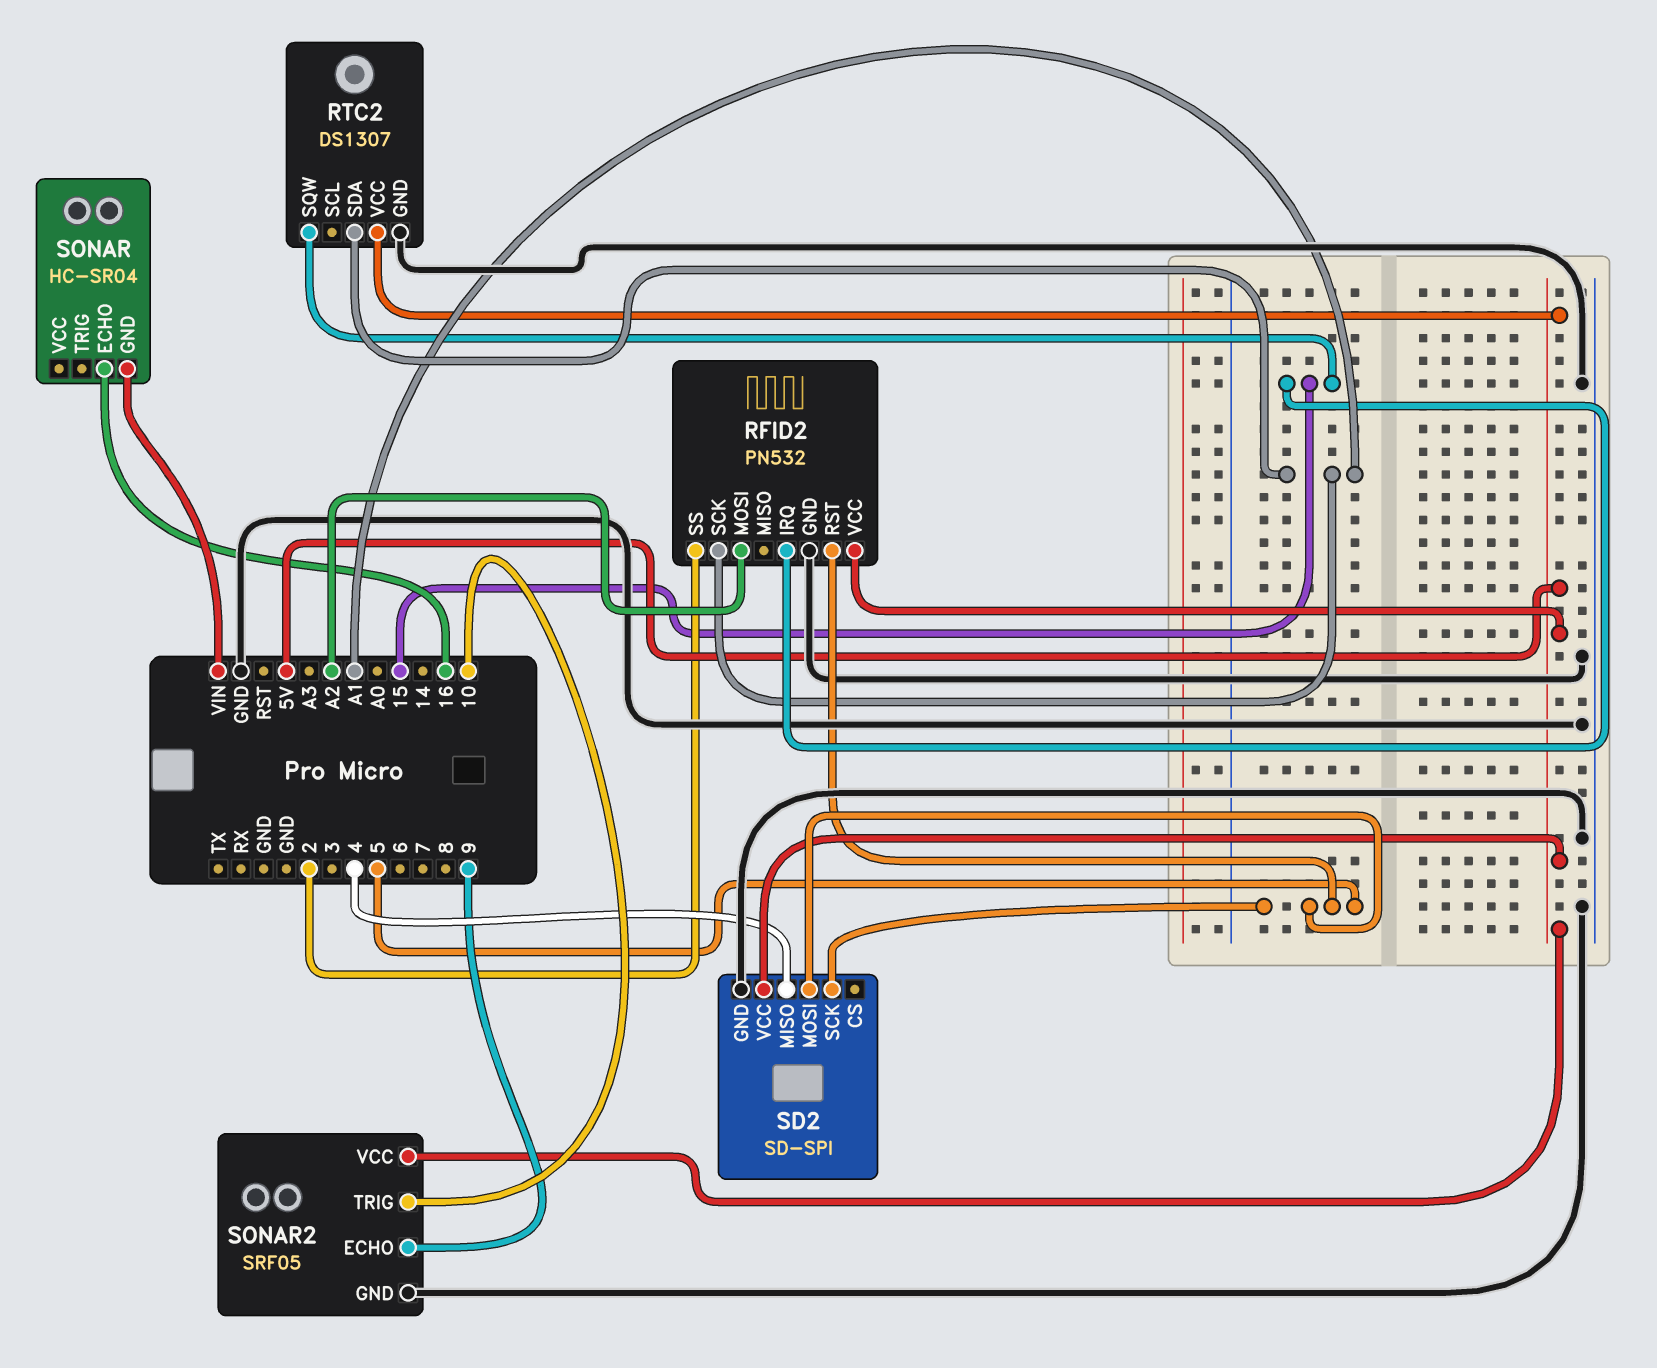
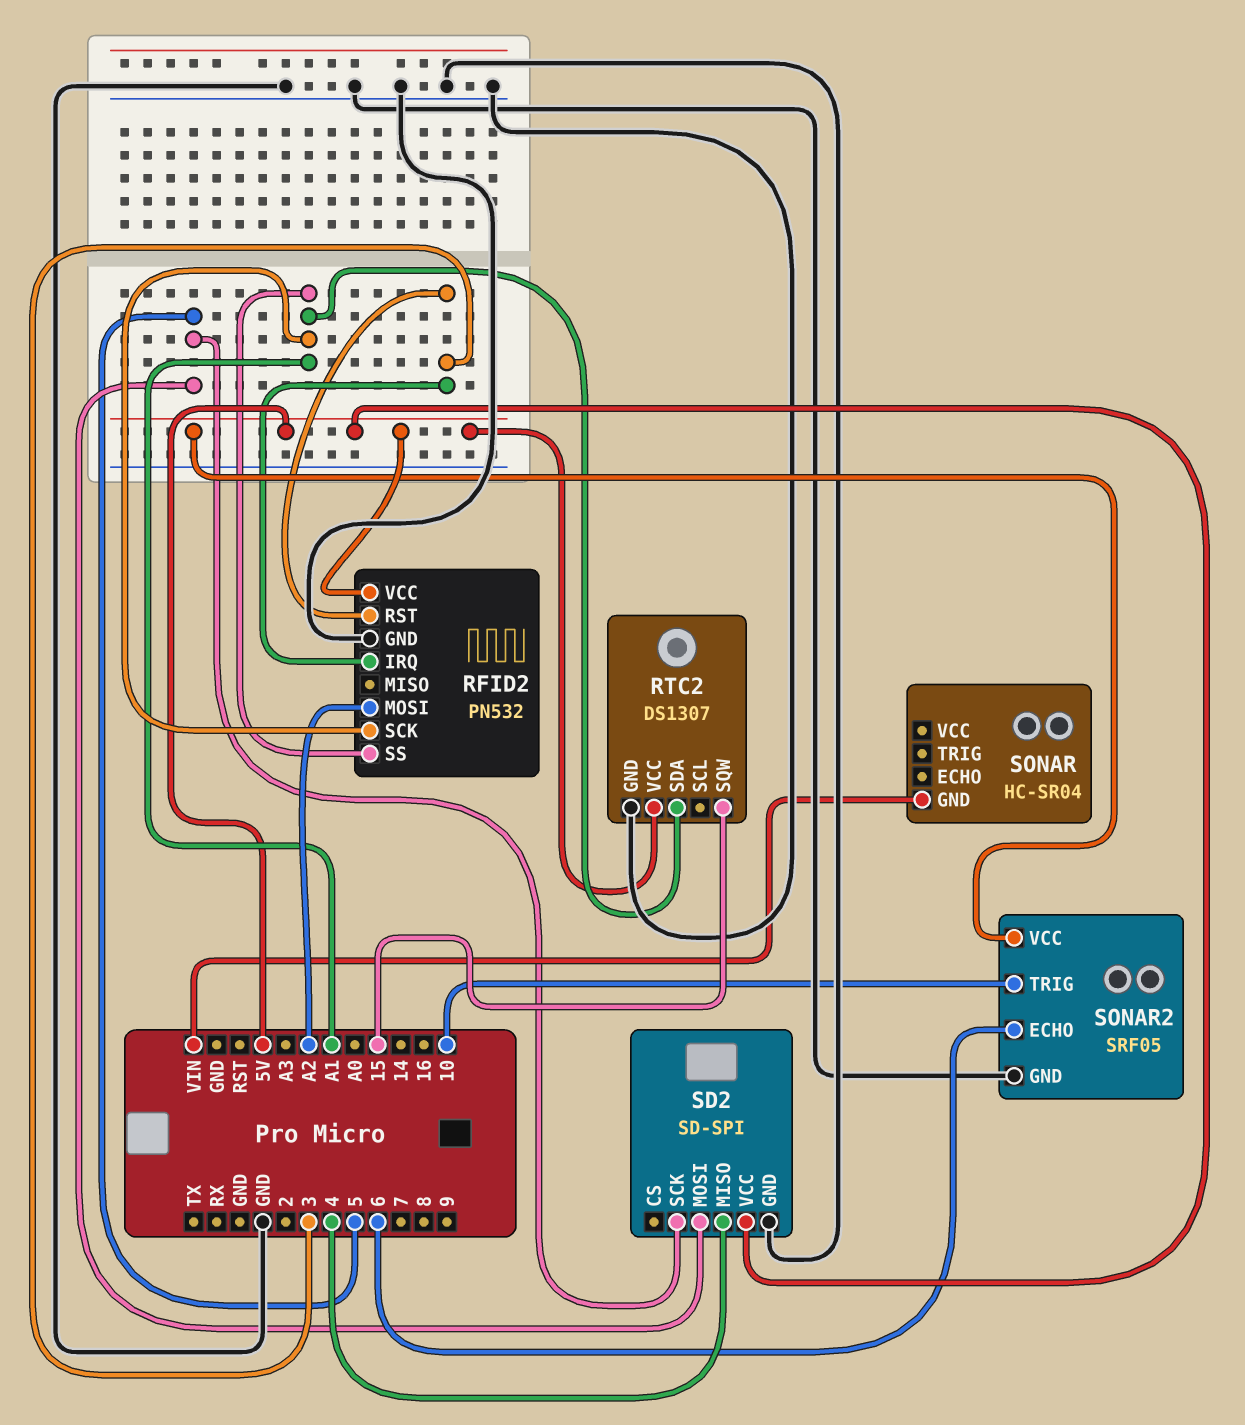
RFID2 pin IRQ: 15 -> 3
RFID2 pin RST: 5 -> 3
RFID2 pin SS: 2 -> A1
SONAR pin ECHO: 16 -> none
SONAR2 pin ECHO: 9 -> 6

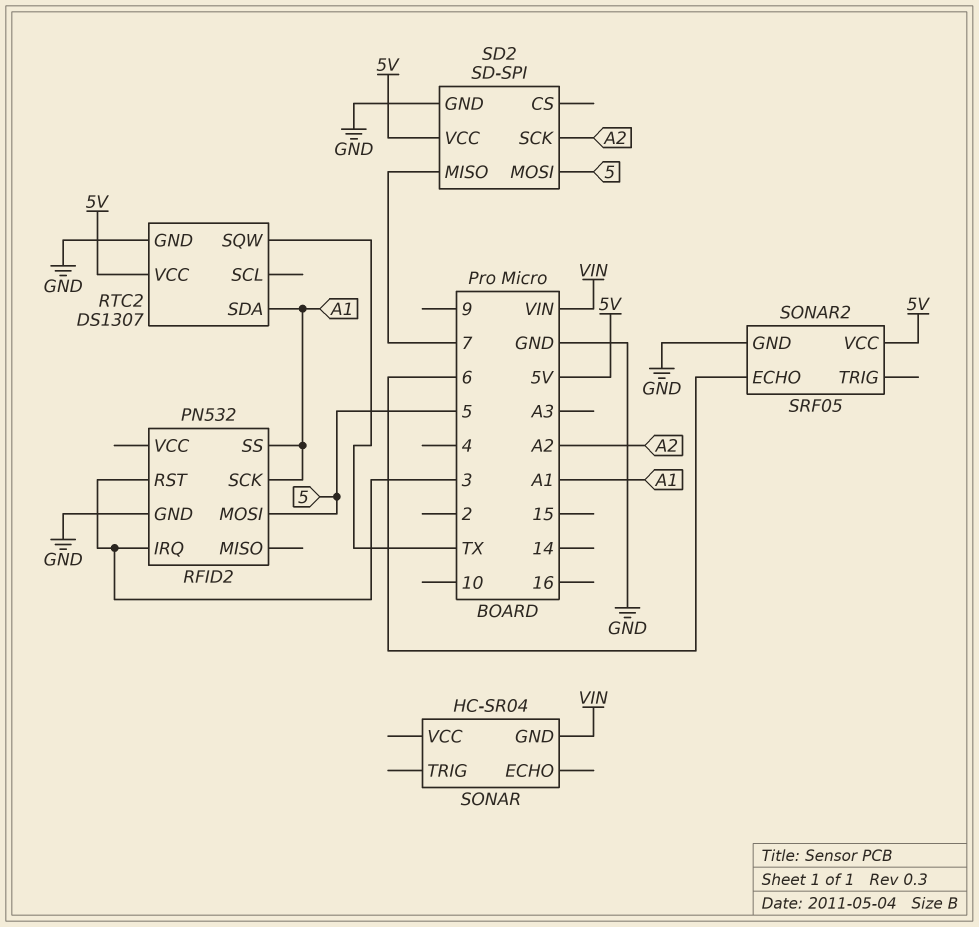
RFID2 pin MOSI: A2 -> 5
RFID2 pin VCC: 5V -> none
RTC2 pin SQW: 15 -> TX
SD2 pin MISO: 4 -> 7
SD2 pin SCK: 5 -> A2
SONAR2 pin TRIG: 10 -> none

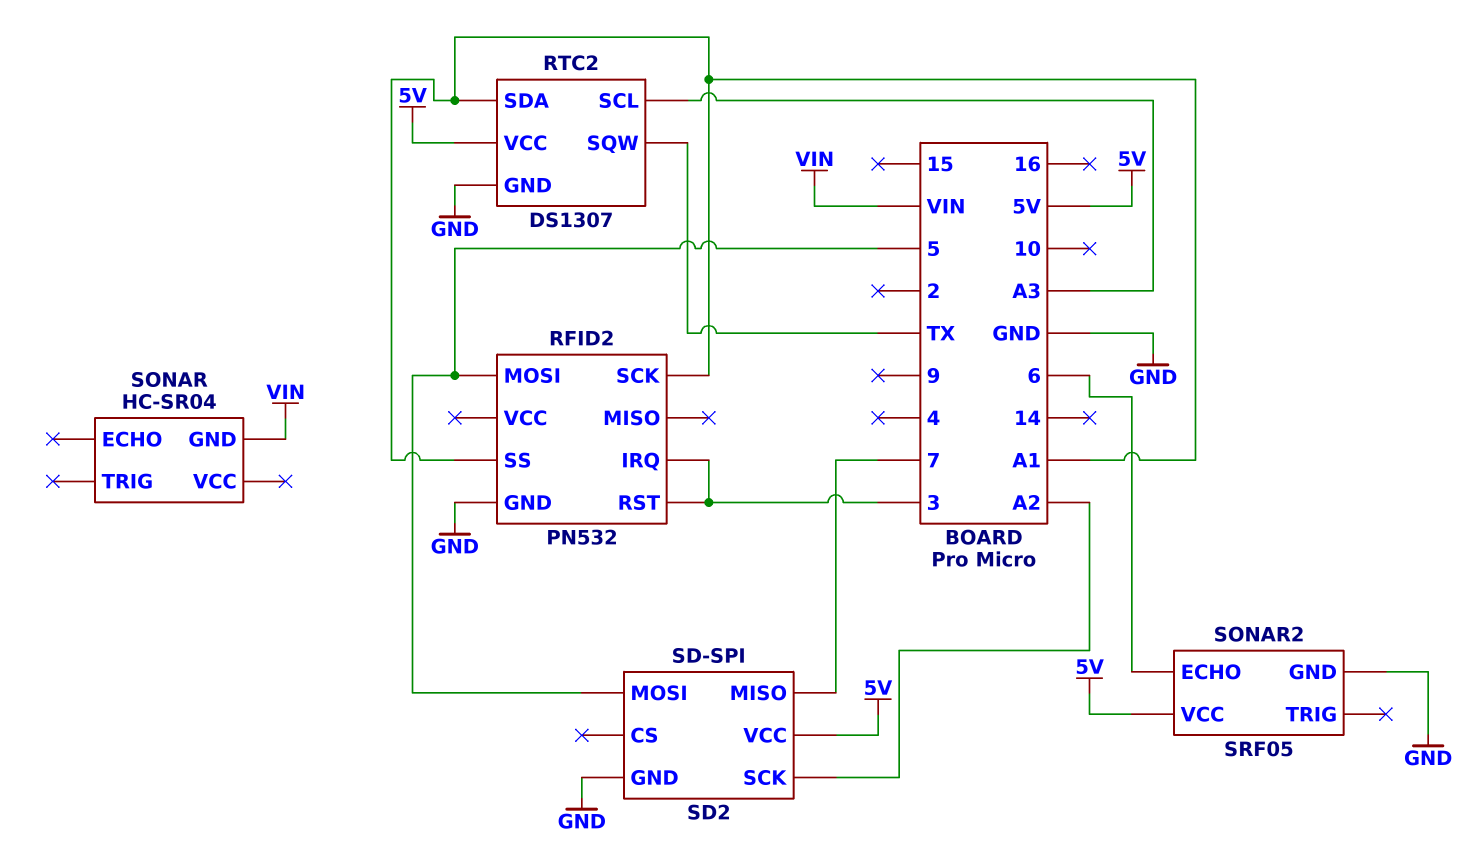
RTC2 pin SCL: none -> A3

